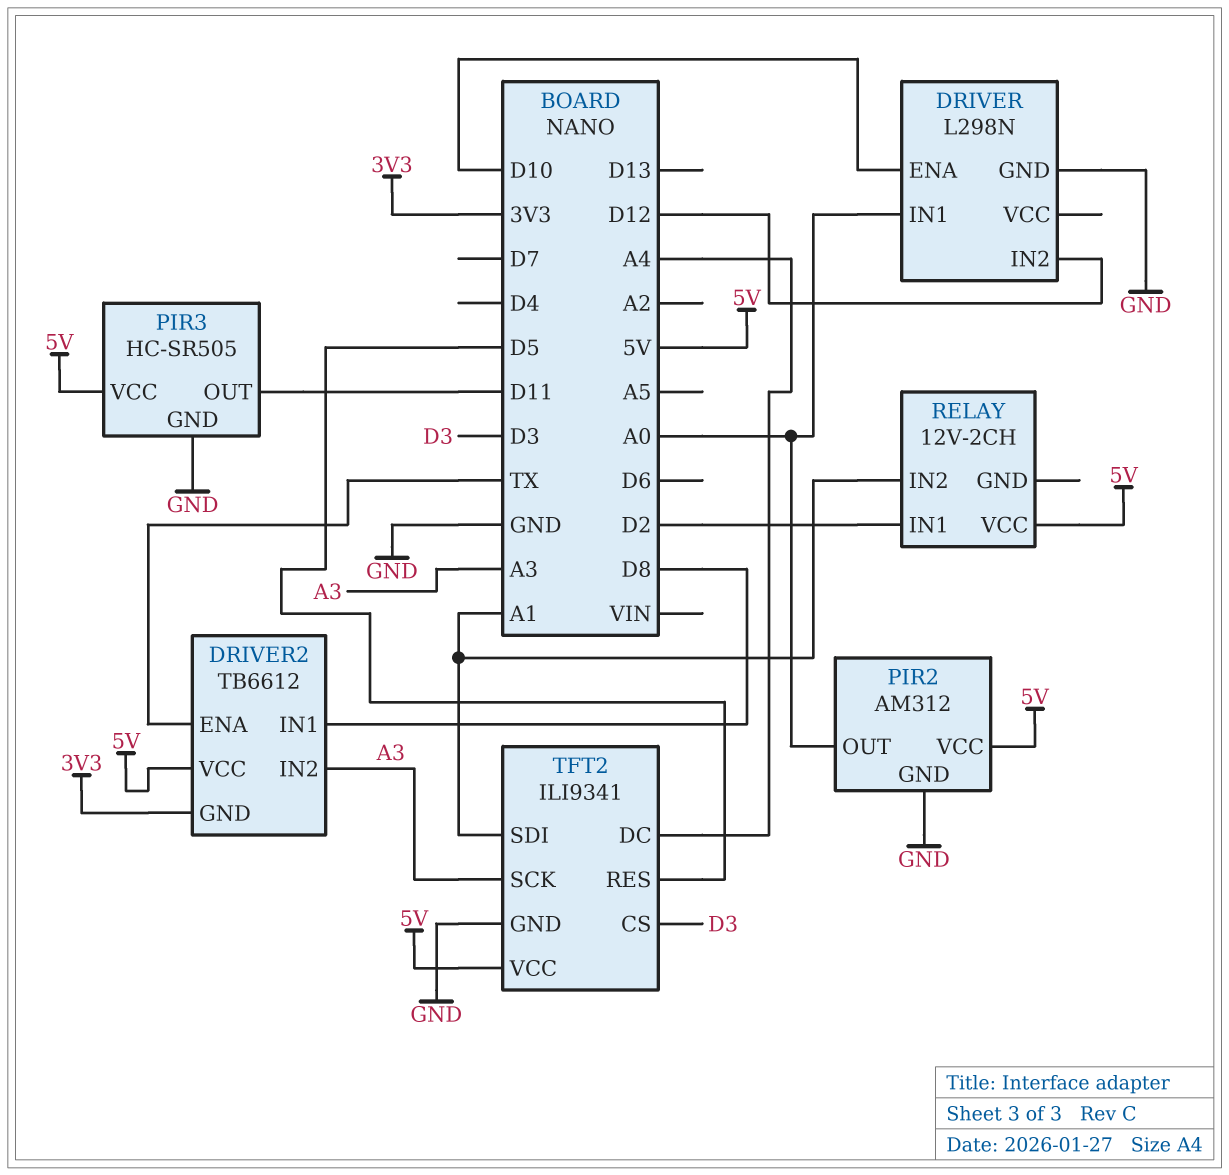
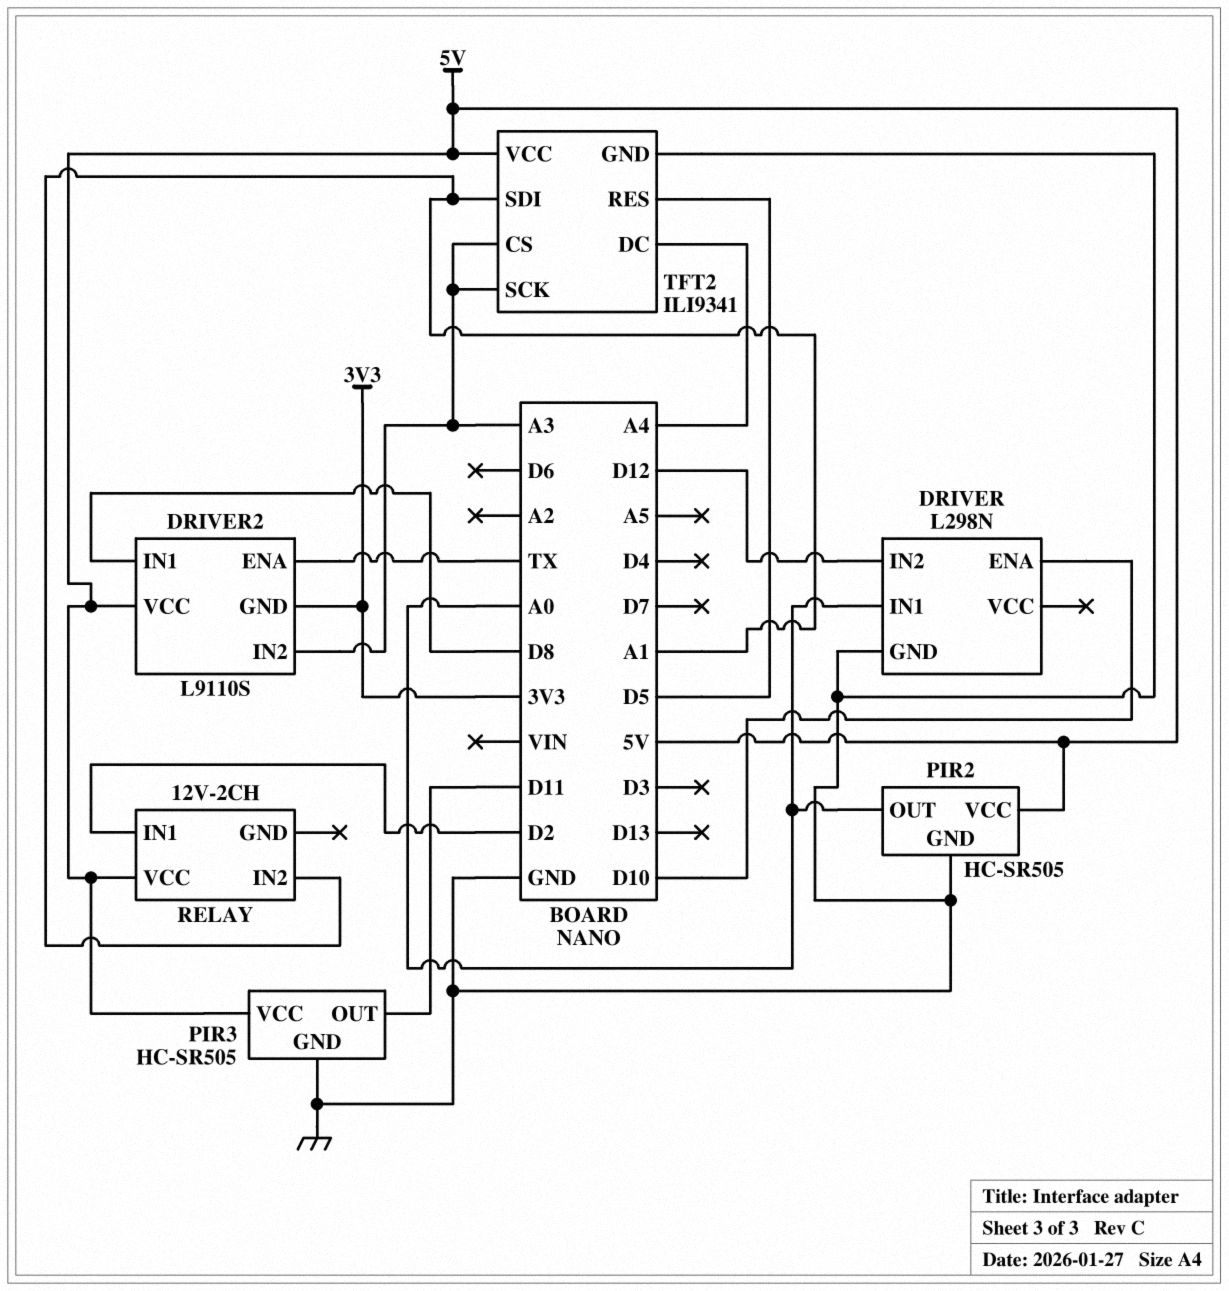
DRIVER2: TB6612 -> L9110S
PIR2: AM312 -> HC-SR505
TFT2 pin CS: D3 -> A3

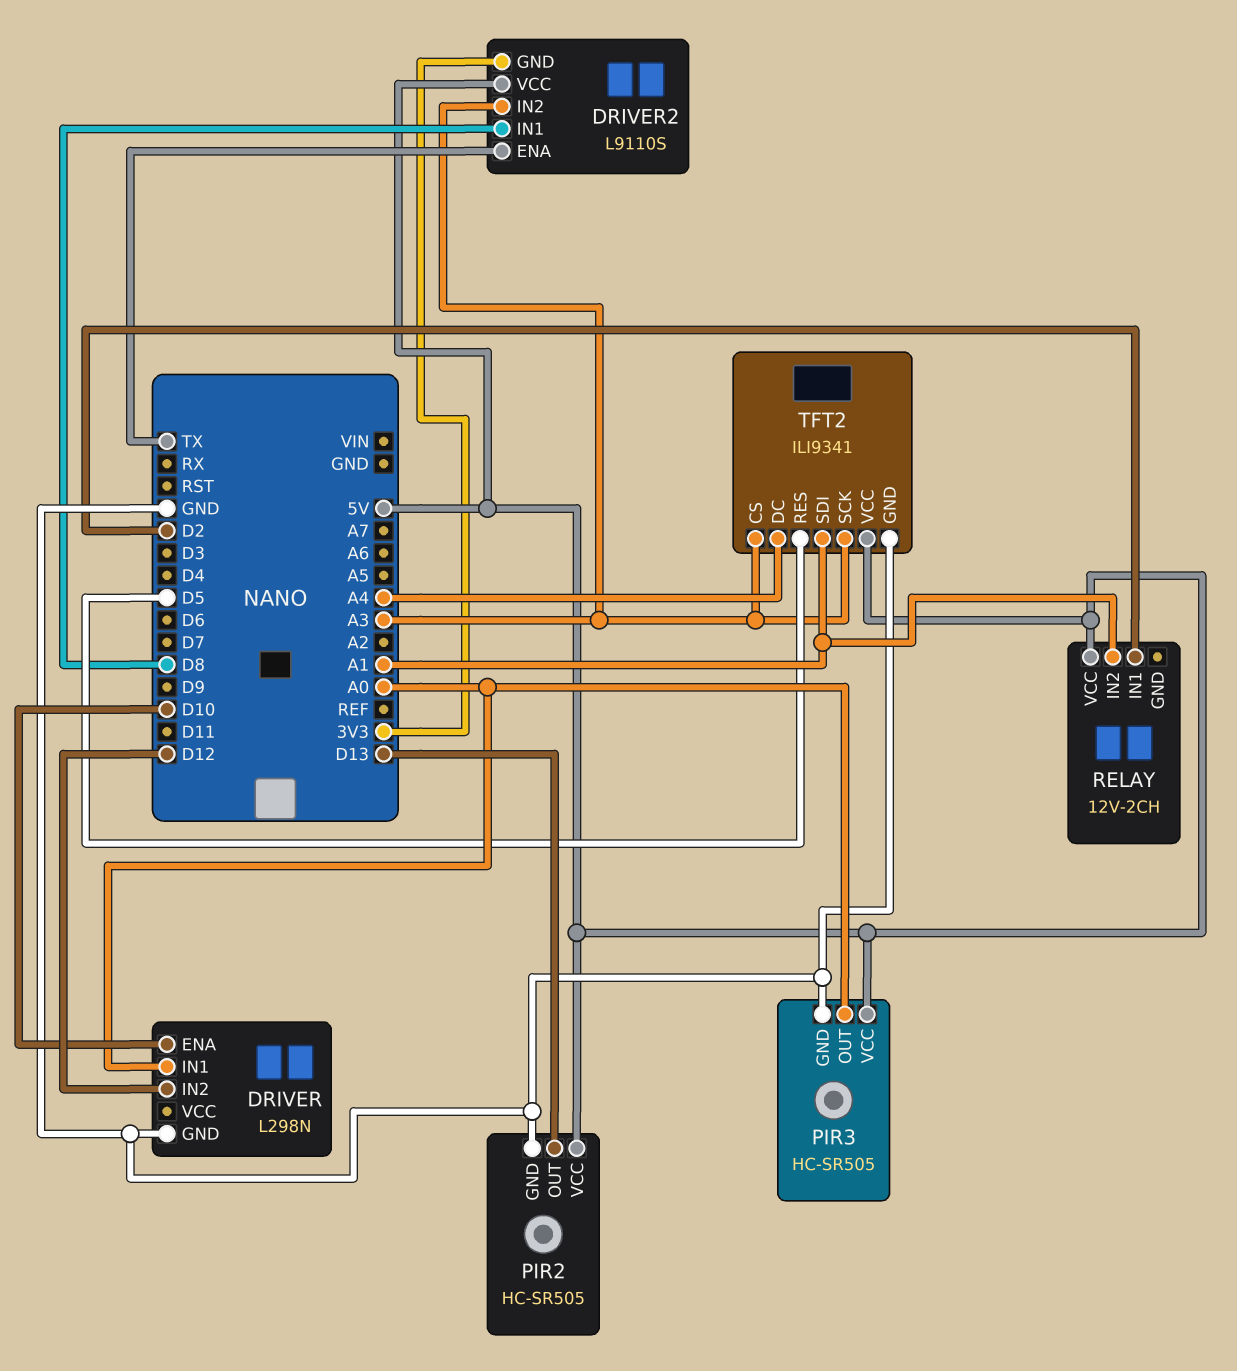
PIR2 pin OUT: A0 -> D13
PIR3 pin OUT: D11 -> A0

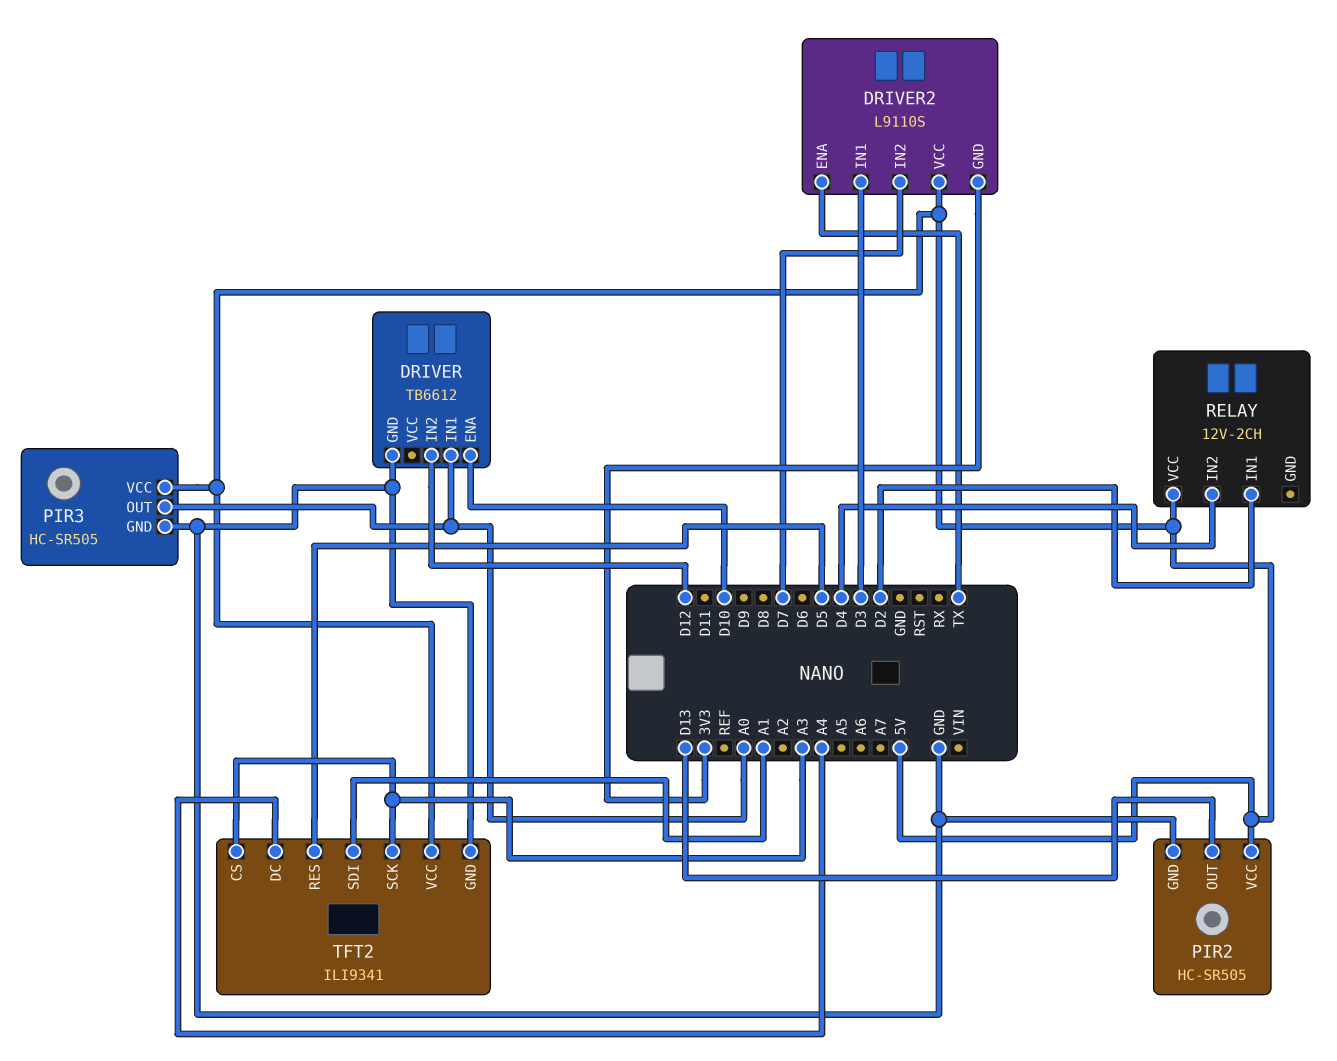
DRIVER: L298N -> TB6612
DRIVER2 pin IN1: D8 -> D3
DRIVER2 pin IN2: A3 -> D7
RELAY pin IN2: A1 -> D4

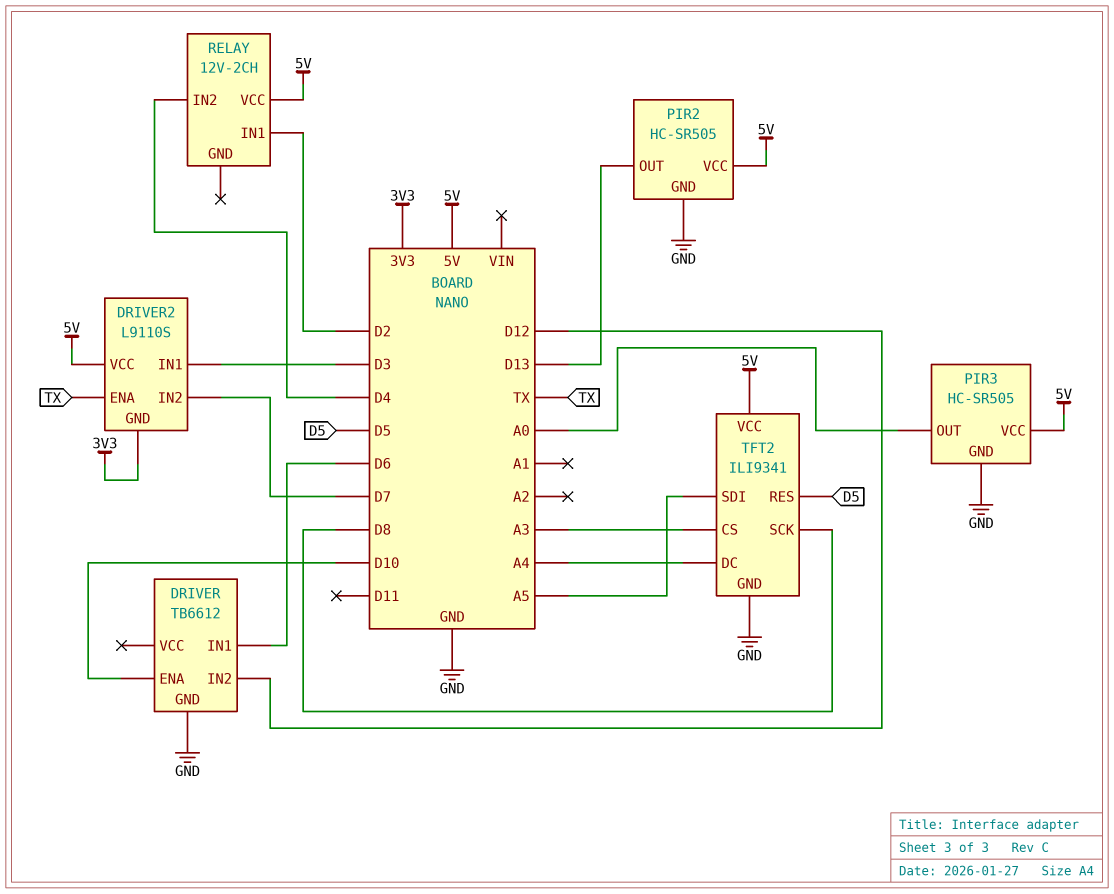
DRIVER pin IN1: A0 -> D6
TFT2 pin SCK: A3 -> D8
TFT2 pin SDI: A1 -> A5

